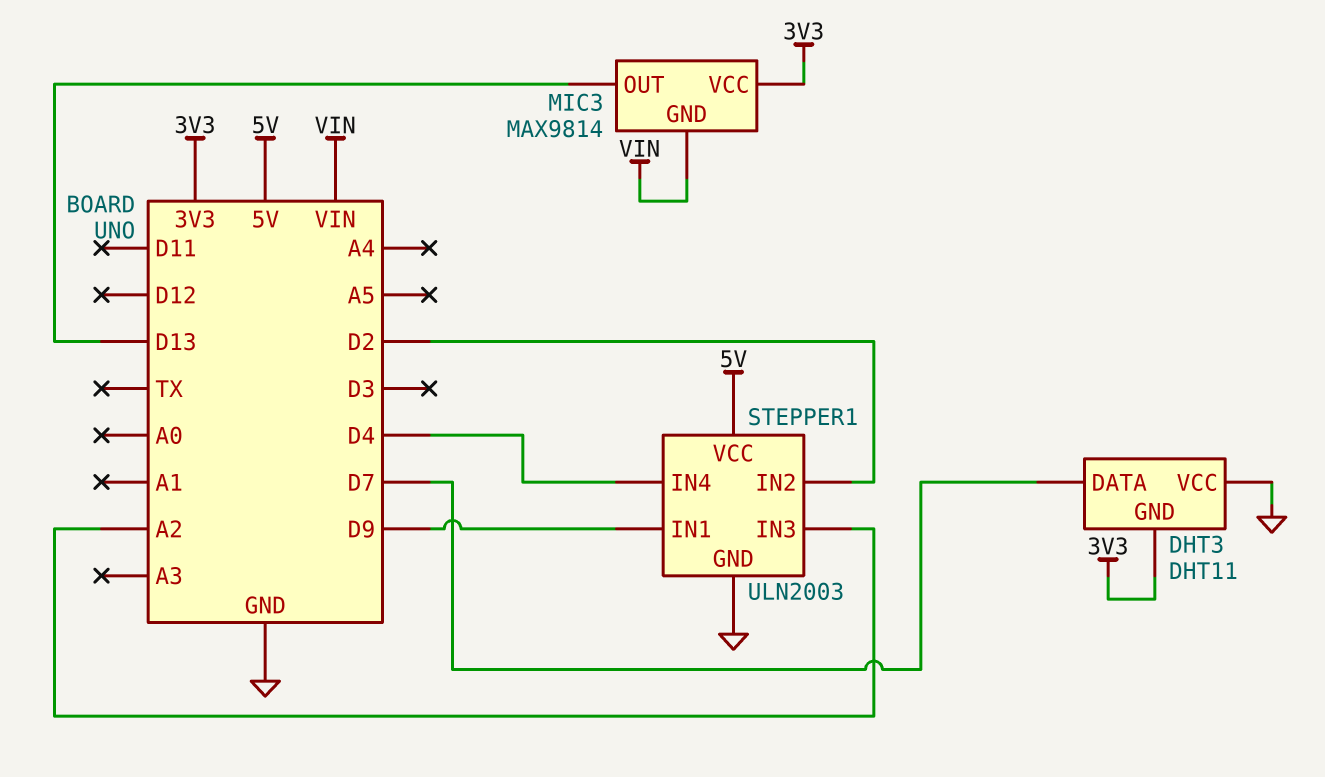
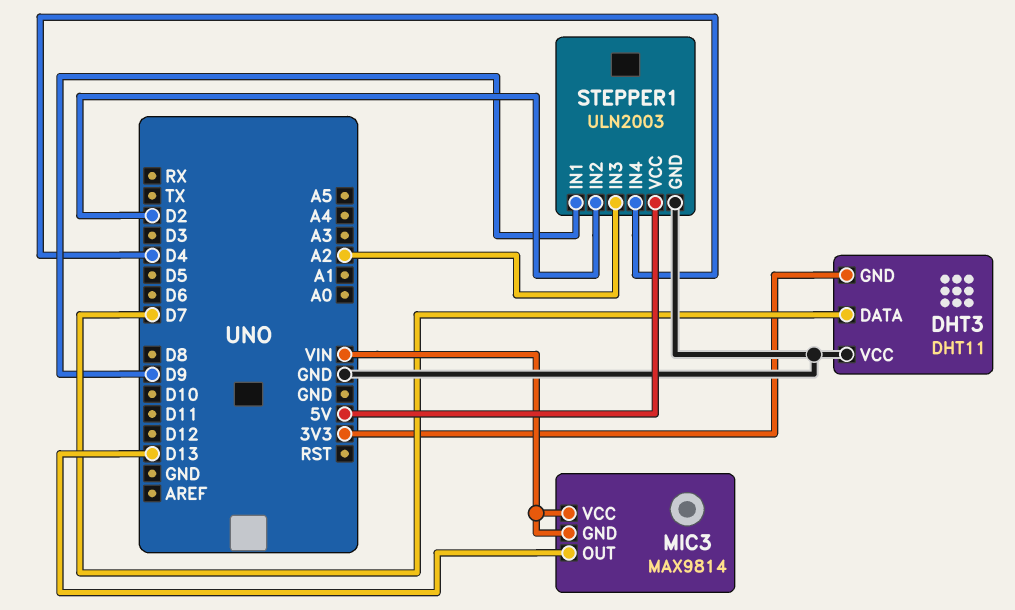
MIC3 pin VCC: 3V3 -> VIN

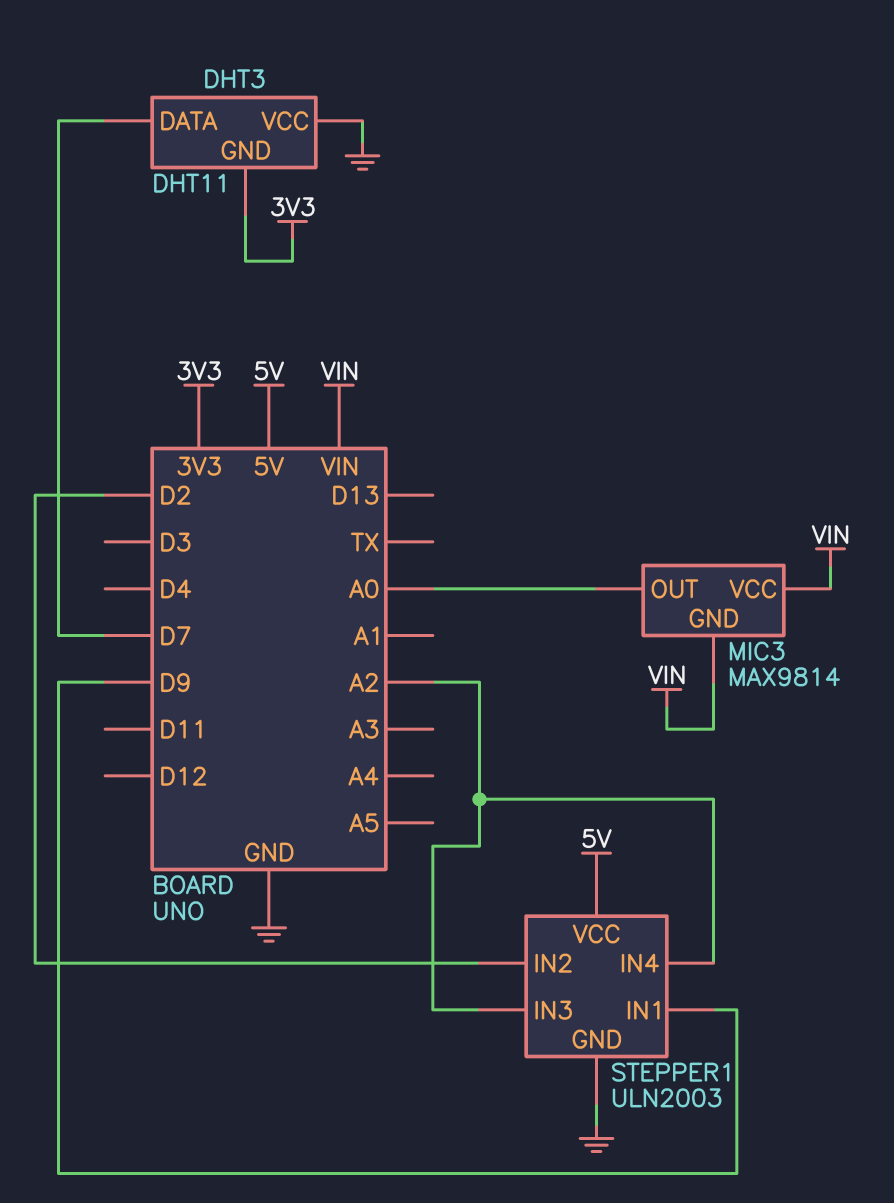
MIC3 pin OUT: D13 -> A0
STEPPER1 pin IN4: D4 -> A2

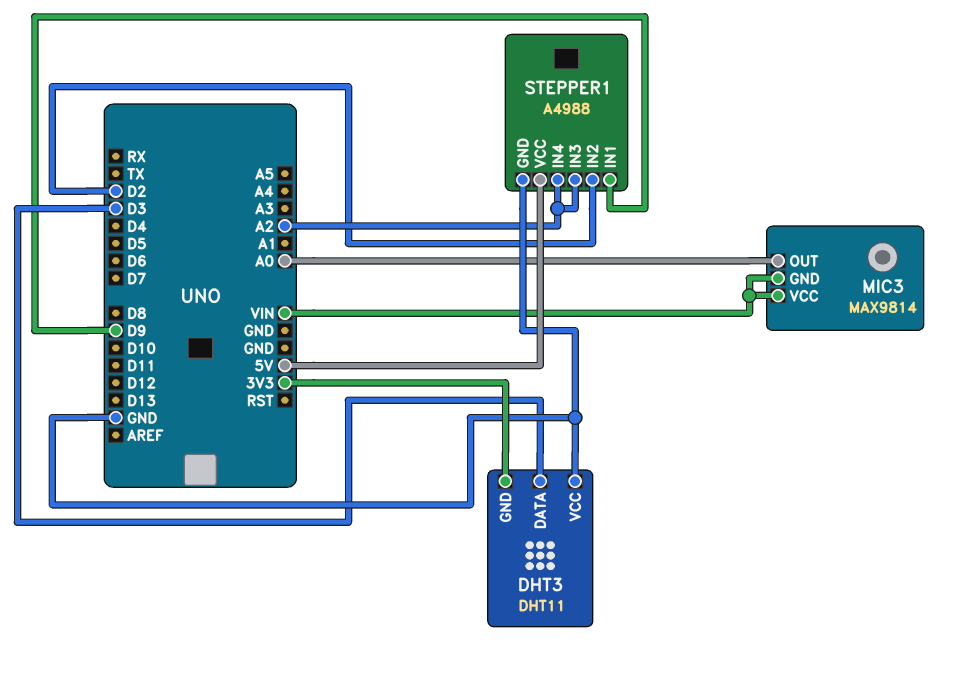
DHT3 pin DATA: D7 -> D3
STEPPER1: ULN2003 -> A4988

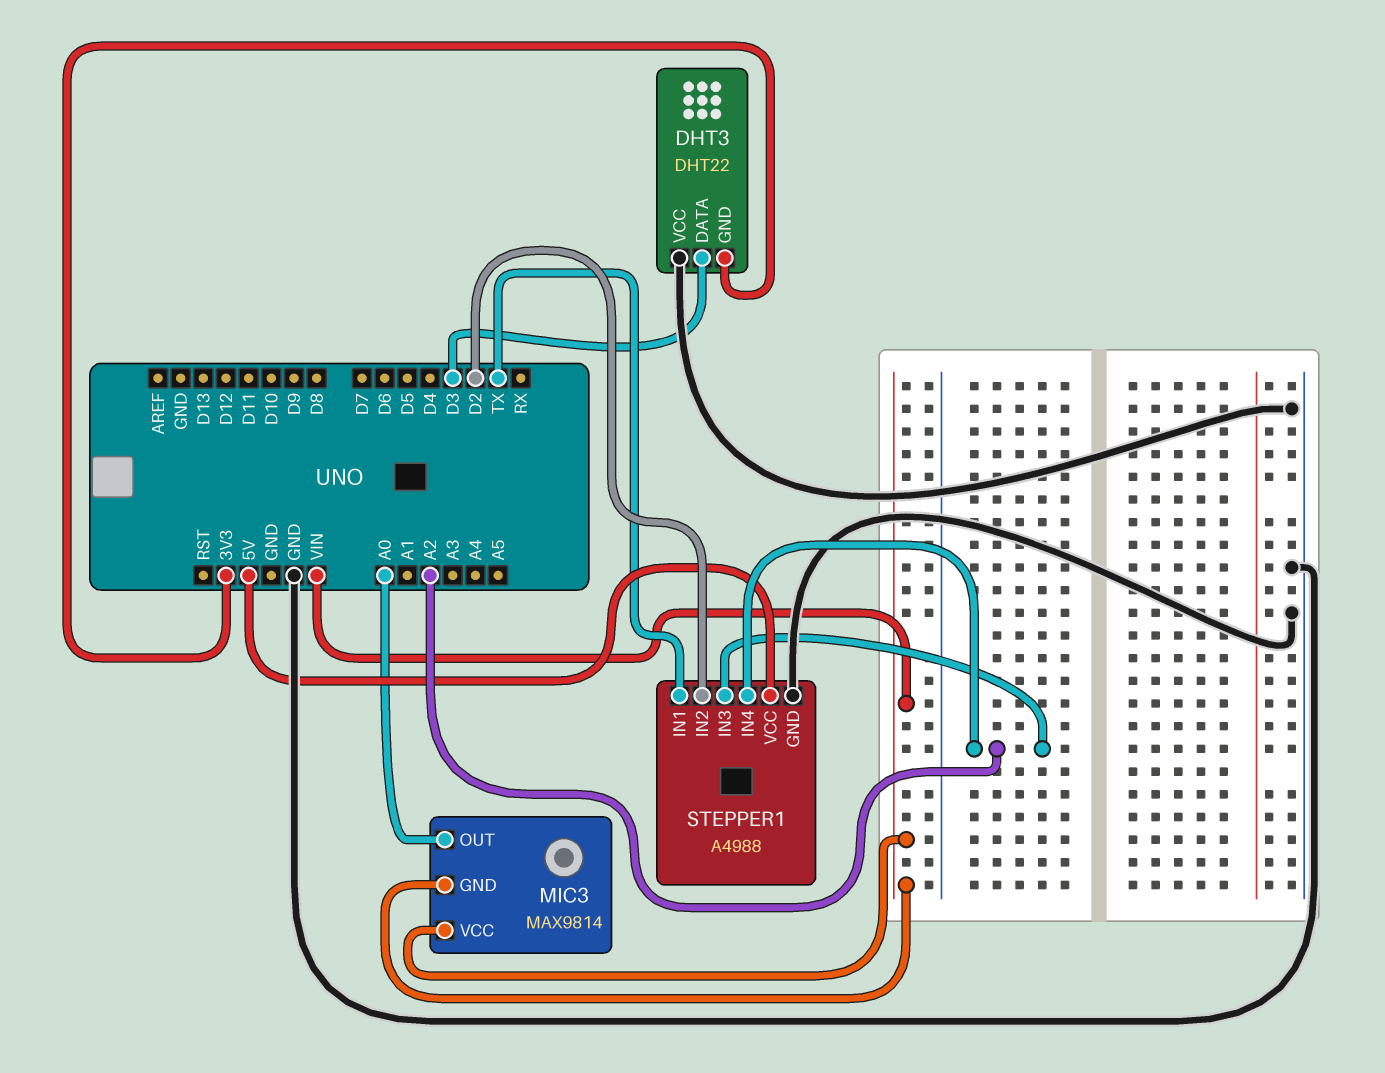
DHT3: DHT11 -> DHT22
STEPPER1 pin IN1: D9 -> TX

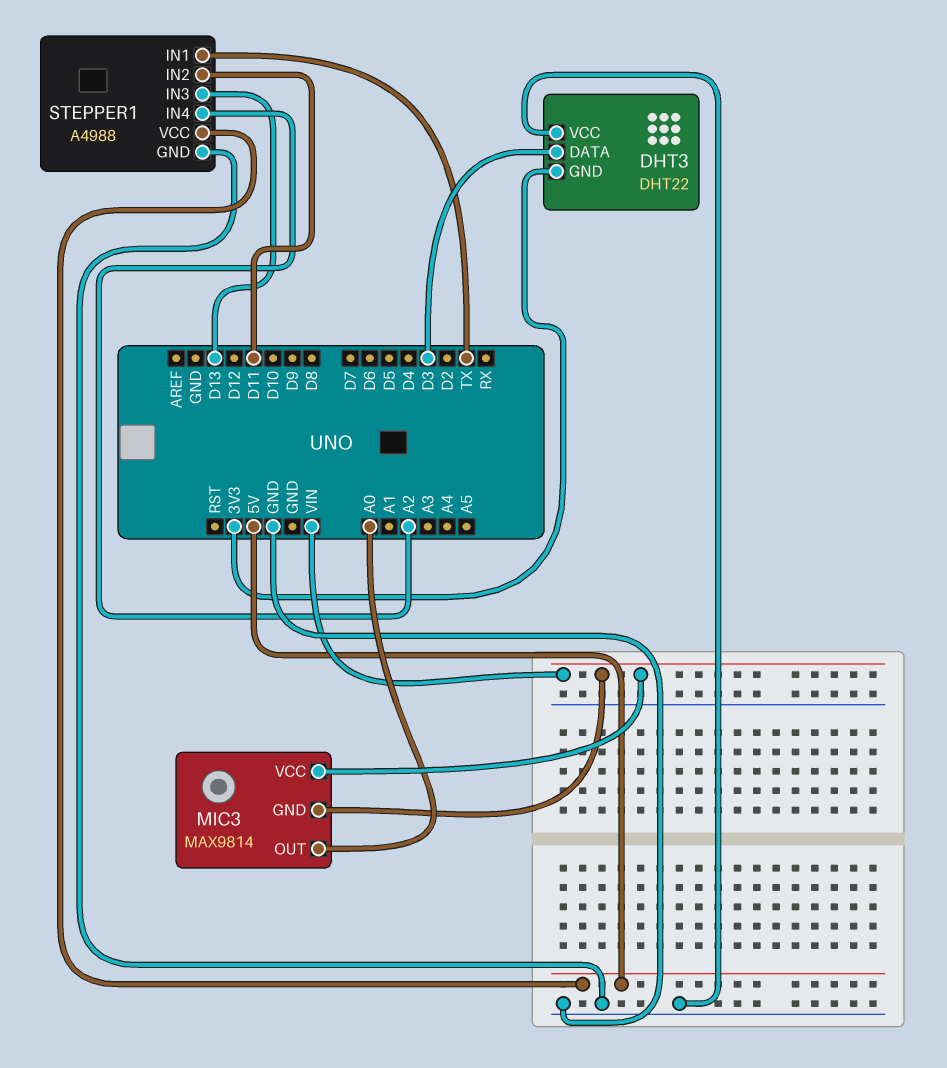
STEPPER1 pin IN2: D2 -> D11
STEPPER1 pin IN3: A2 -> D13

